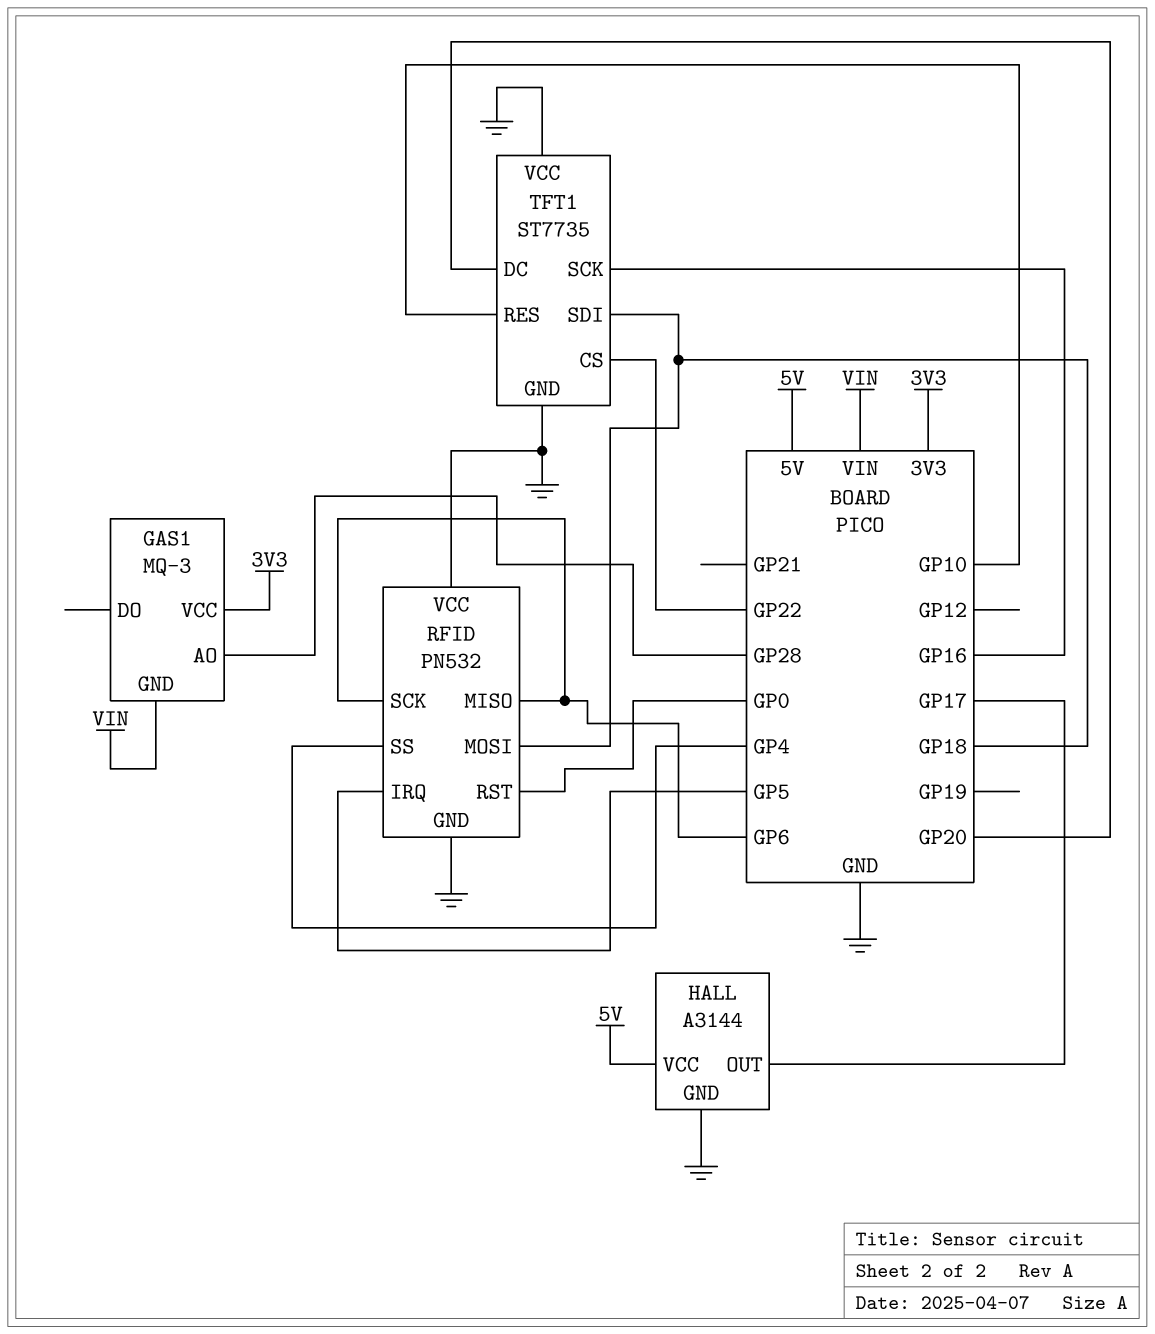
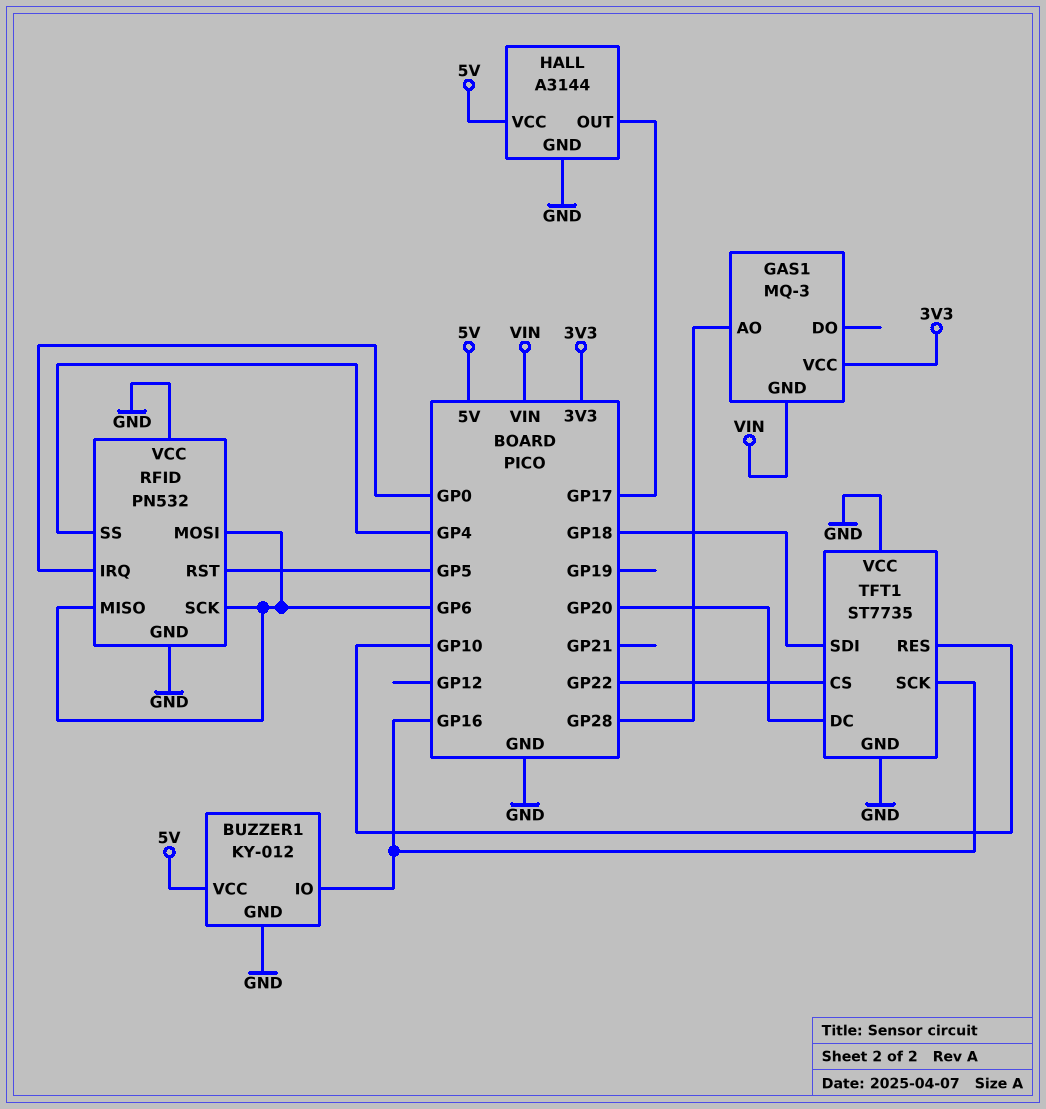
BUZZER1: none -> KY-012
BUZZER1 pin GND: none -> GND
BUZZER1 pin IO: none -> GP16
BUZZER1 pin VCC: none -> 5V
RFID pin IRQ: GP5 -> GP0
RFID pin MOSI: GP18 -> GP6
RFID pin RST: GP0 -> GP5

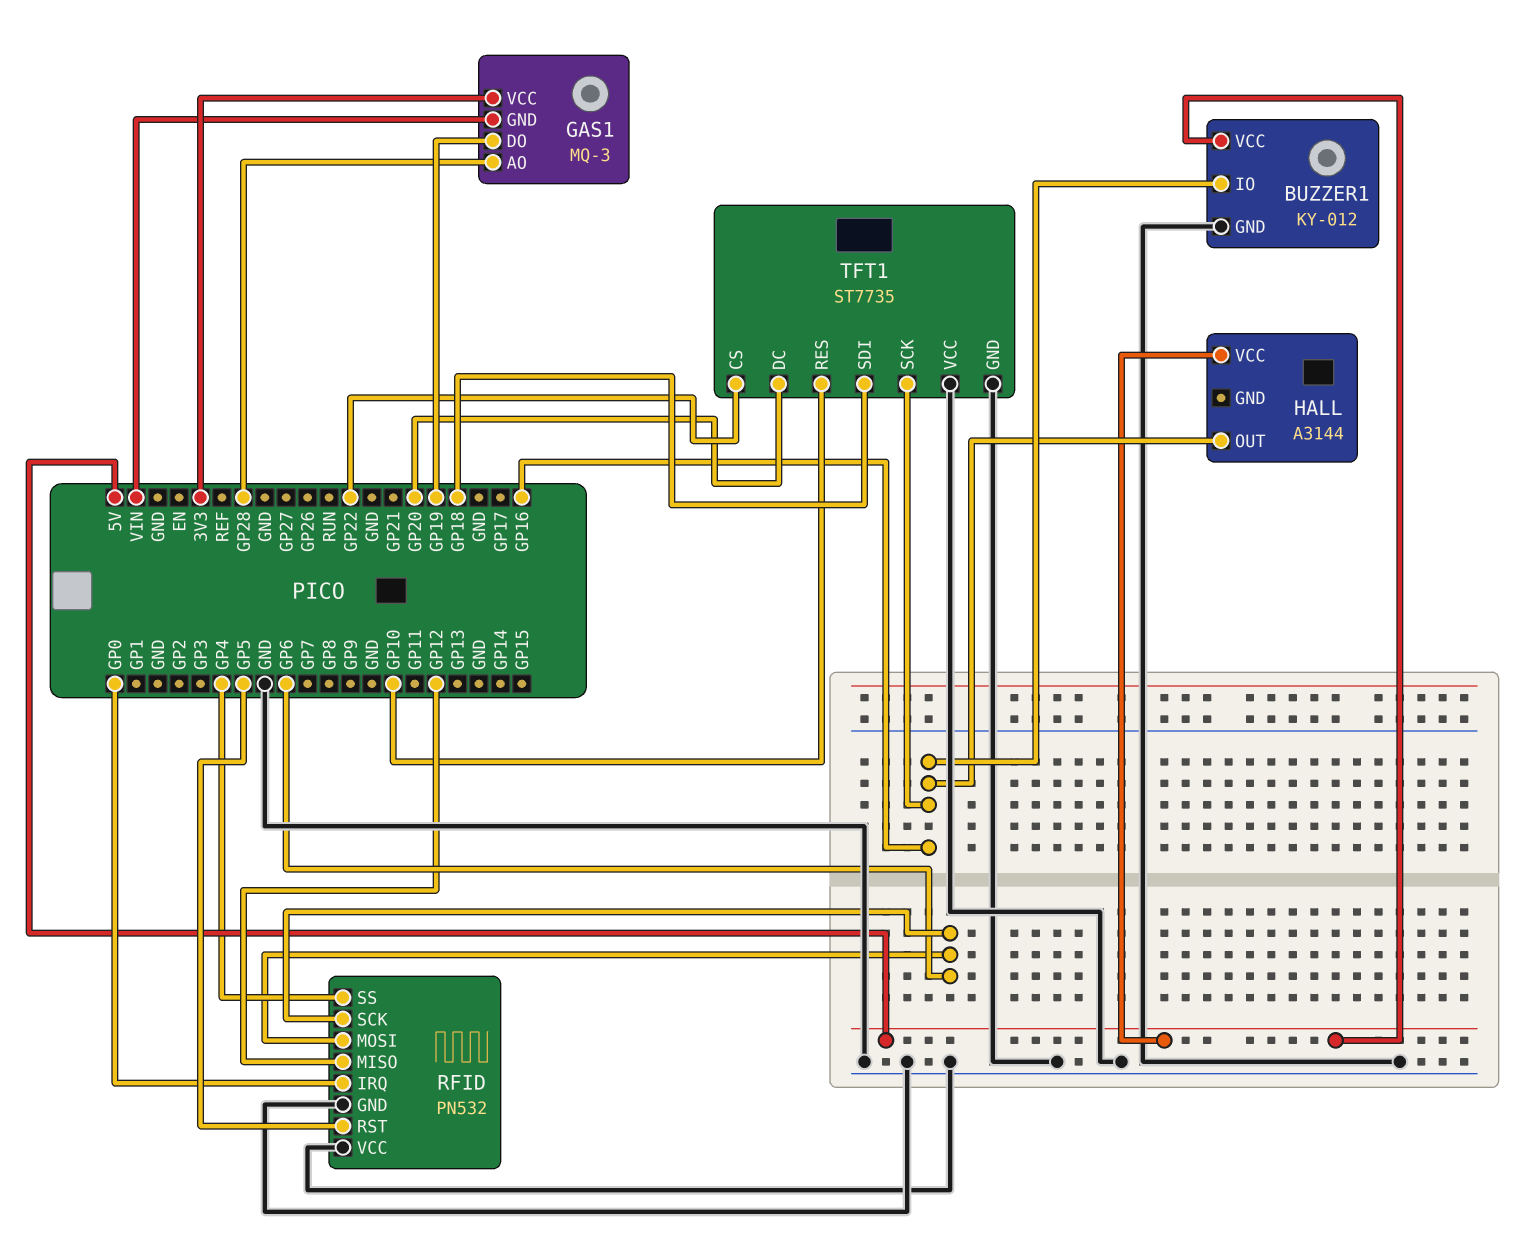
GAS1 pin DO: none -> GP19
HALL pin GND: GND -> none
HALL pin OUT: GP17 -> GP16
RFID pin MISO: GP6 -> GP12

